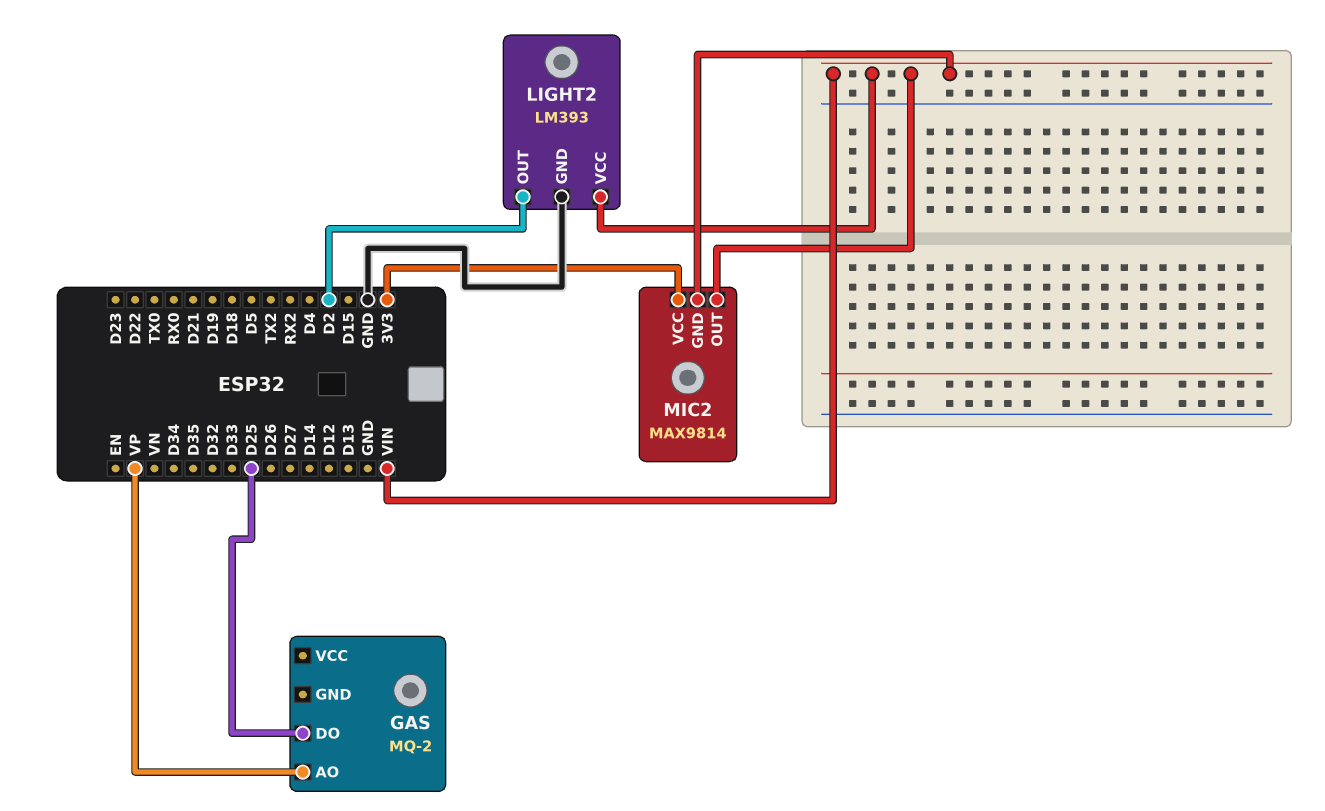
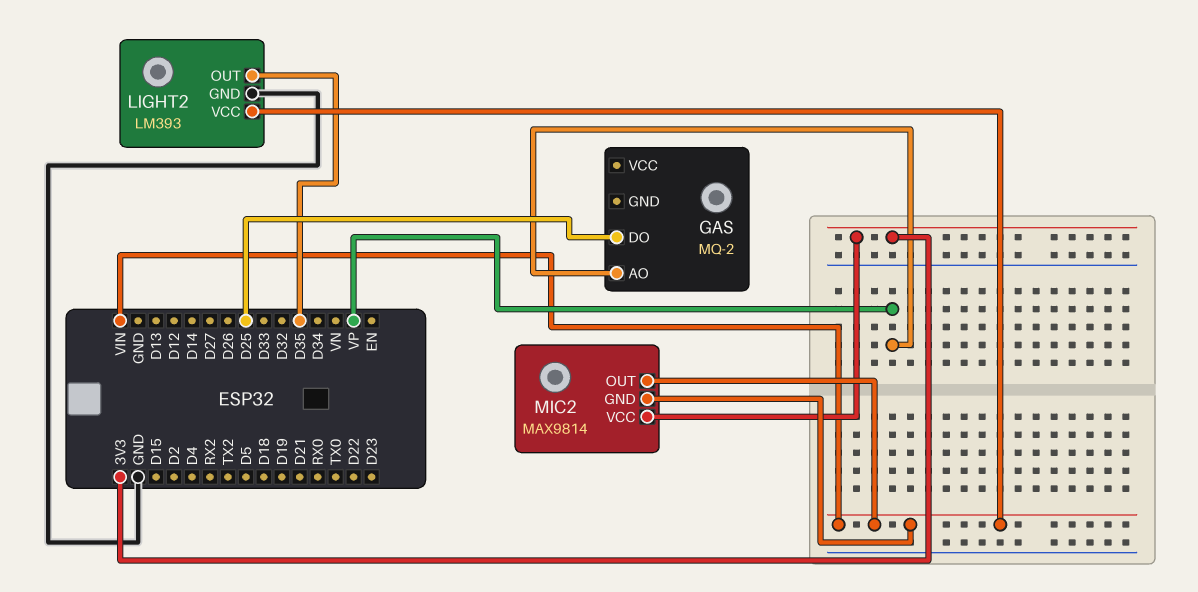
LIGHT2 pin OUT: D2 -> D35

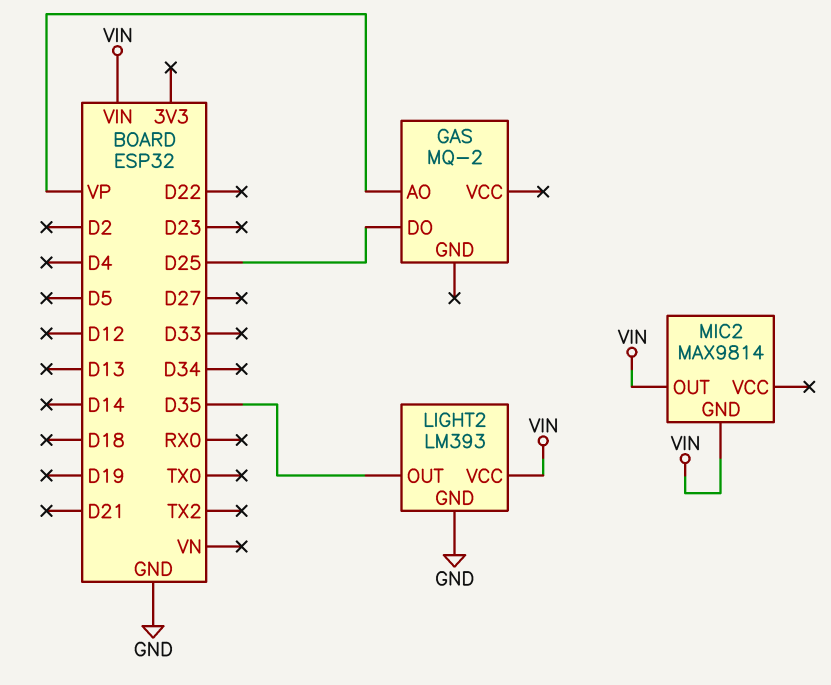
MIC2 pin VCC: 3V3 -> none

